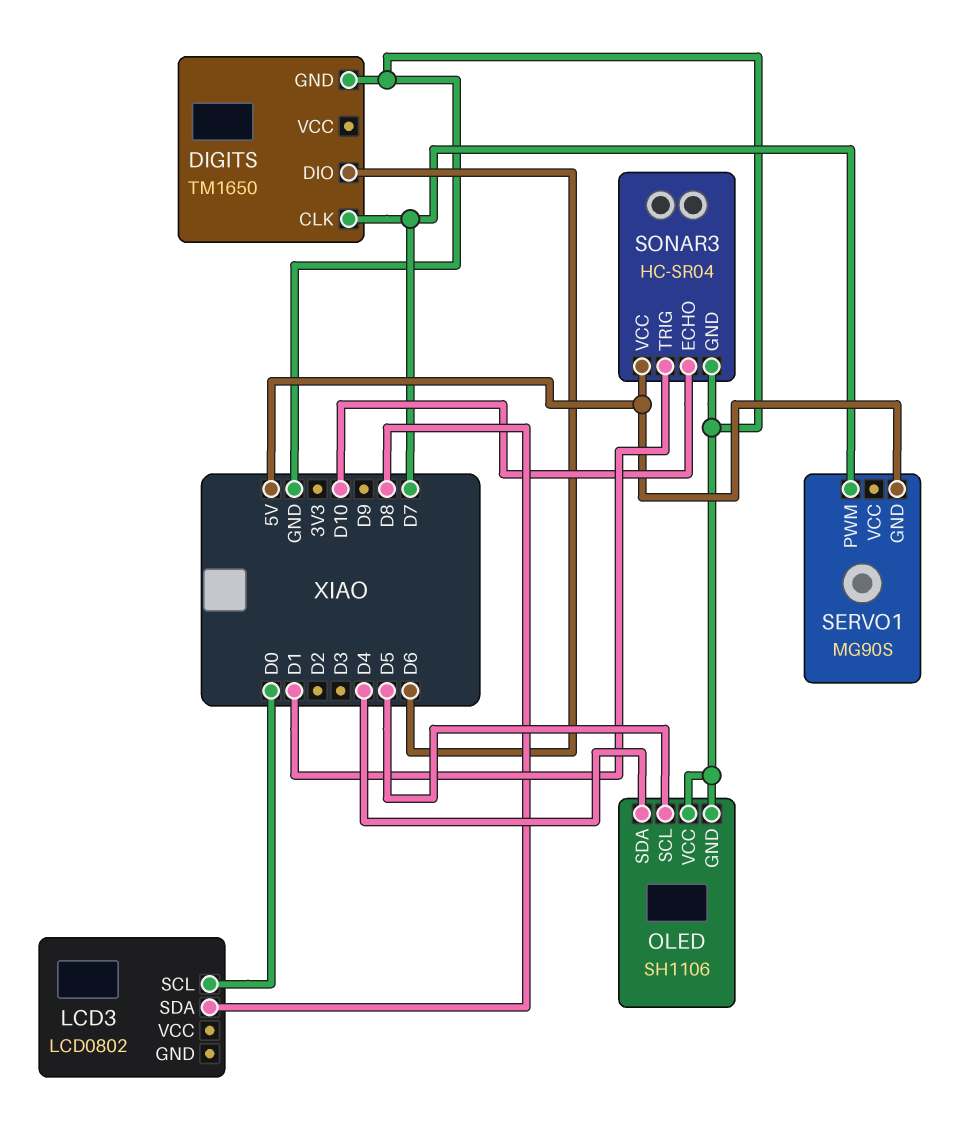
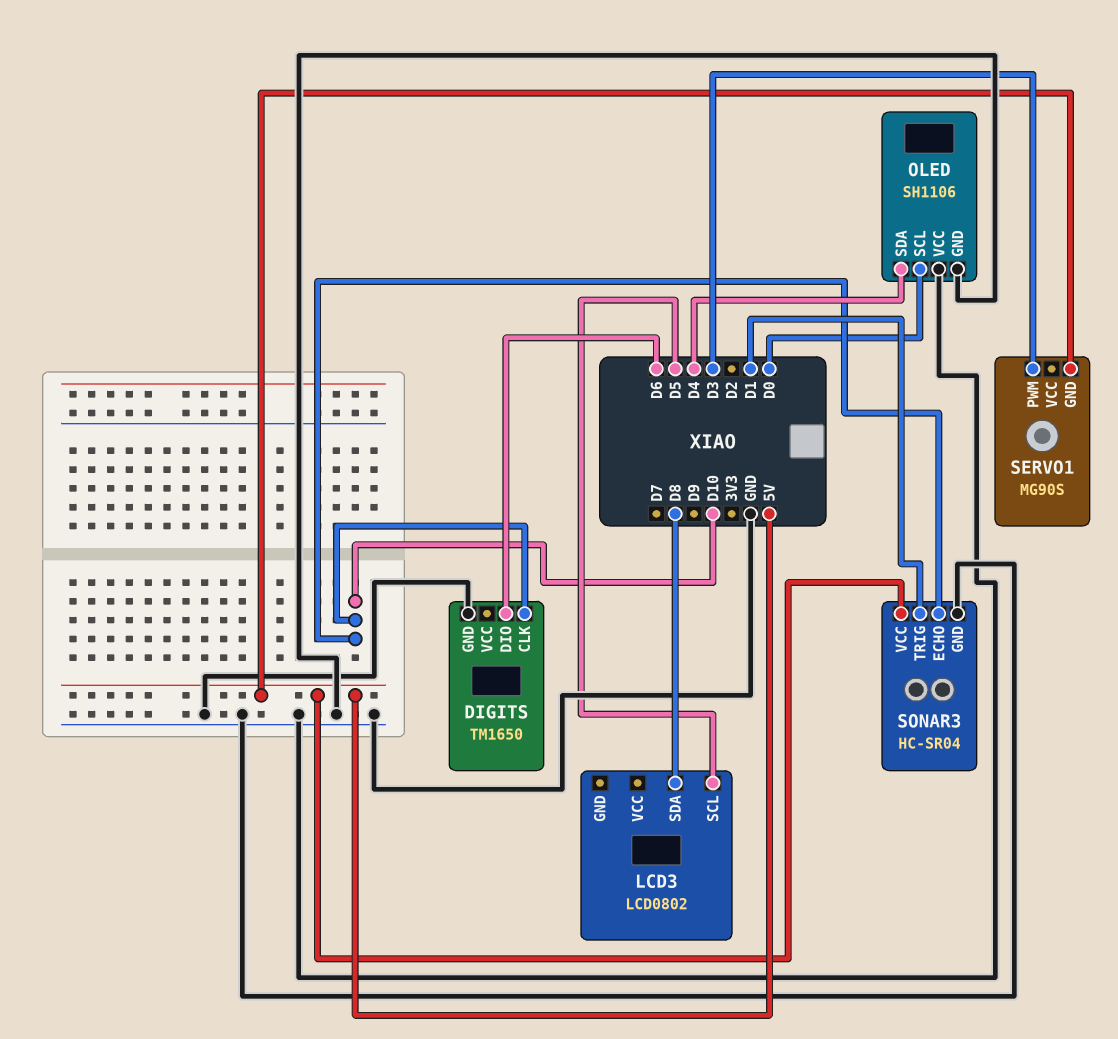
DIGITS pin CLK: D7 -> D10
LCD3 pin SCL: D0 -> D5
OLED pin SCL: D5 -> D0
SERVO1 pin PWM: D7 -> D3

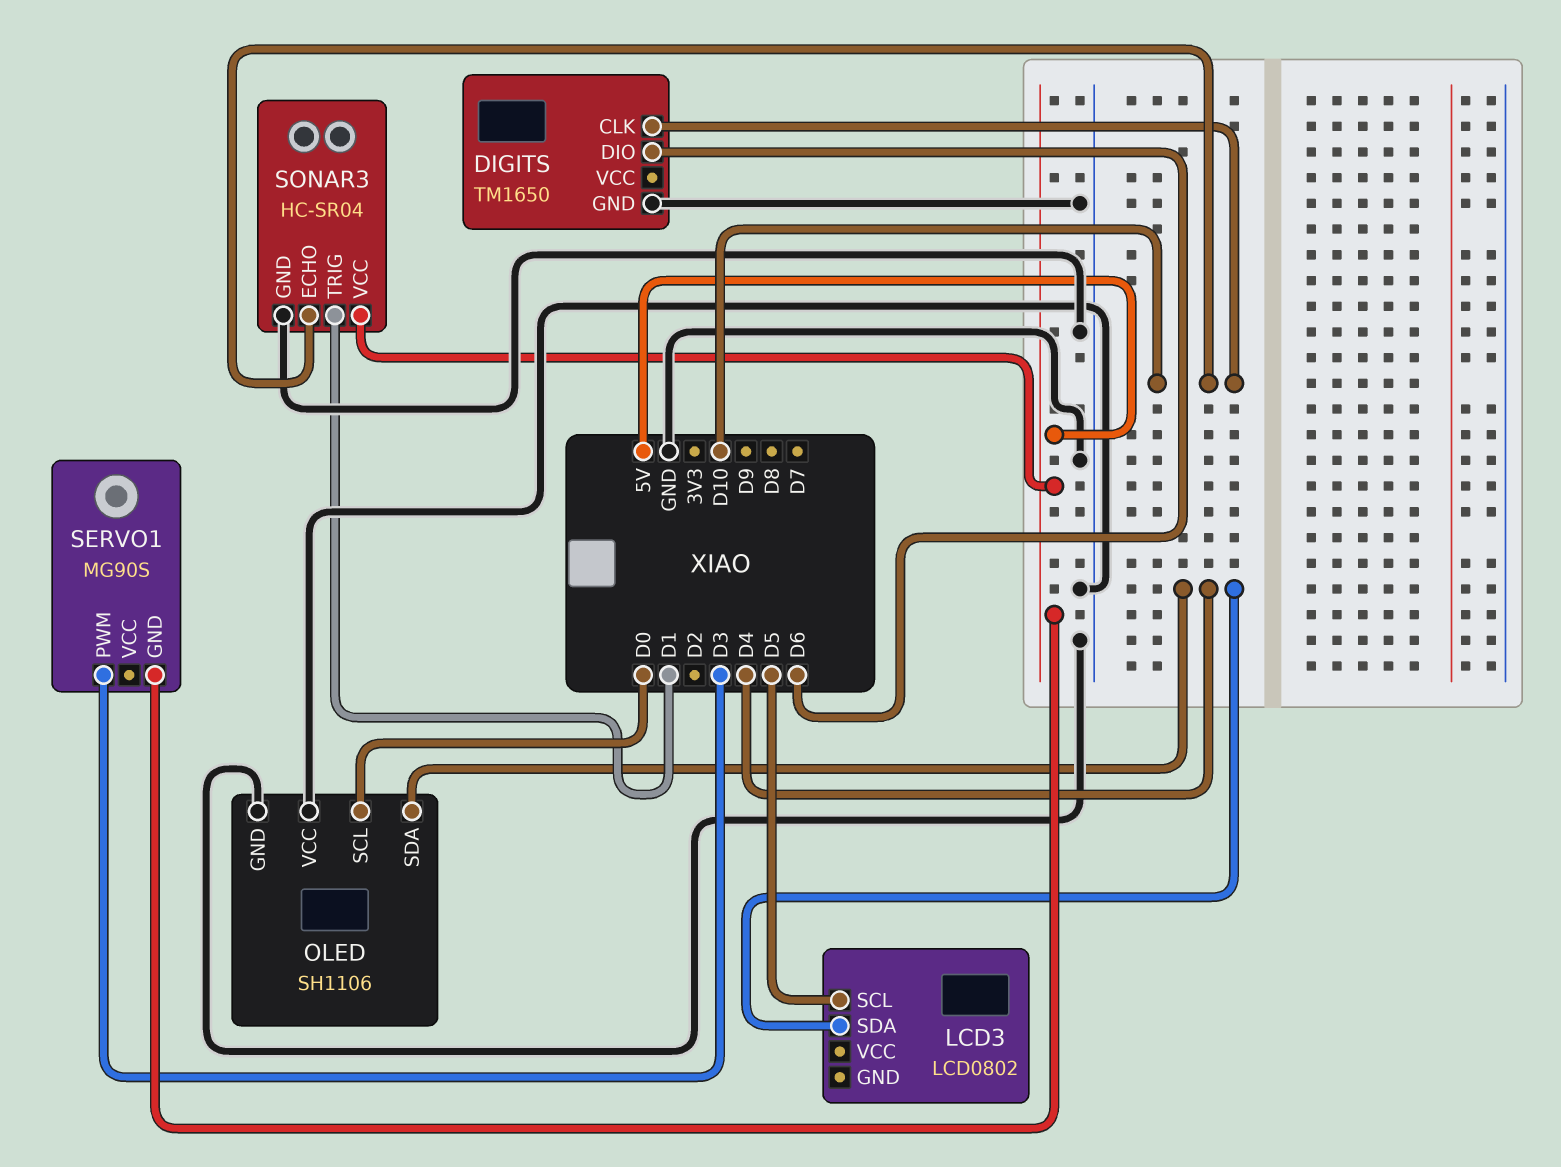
LCD3 pin SDA: D8 -> D4

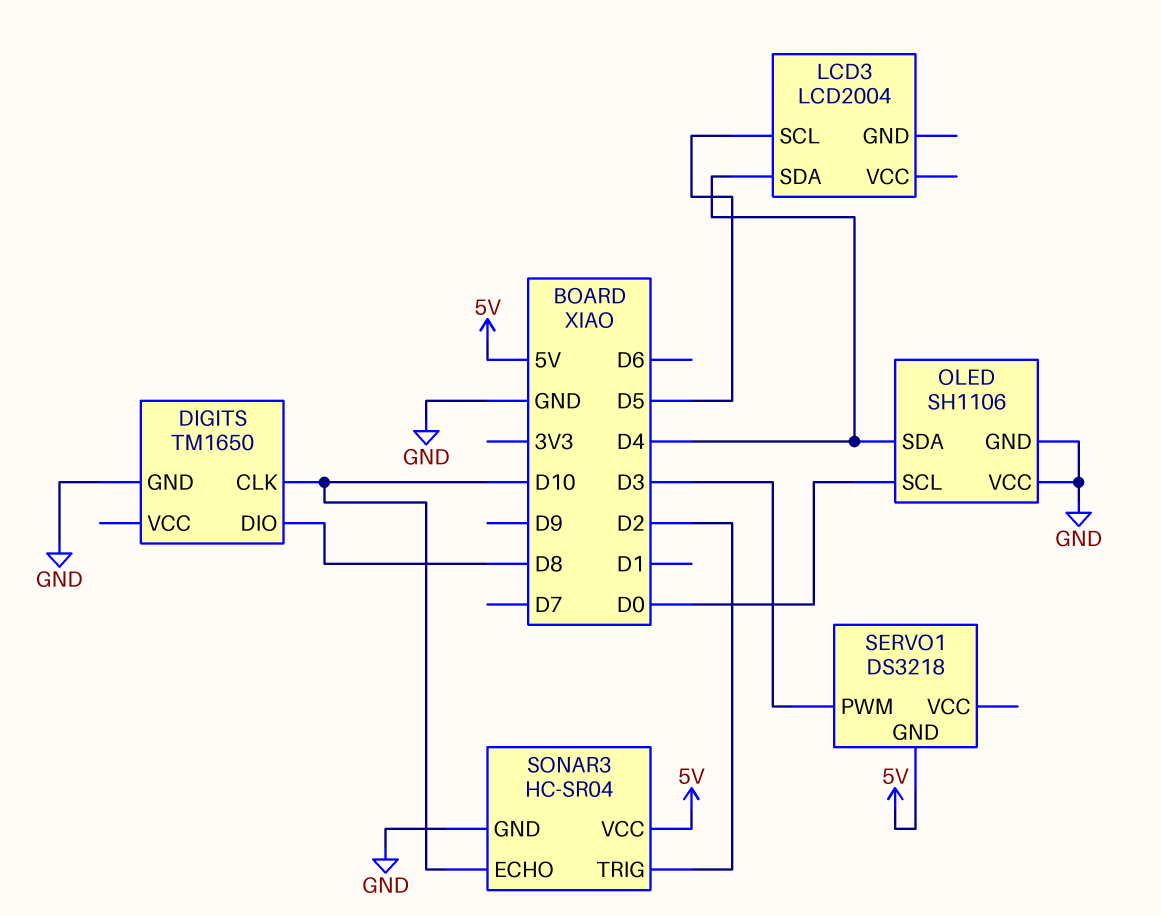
DIGITS pin DIO: D6 -> D8
LCD3: LCD0802 -> LCD2004
SERVO1: MG90S -> DS3218
SONAR3 pin TRIG: D1 -> D2

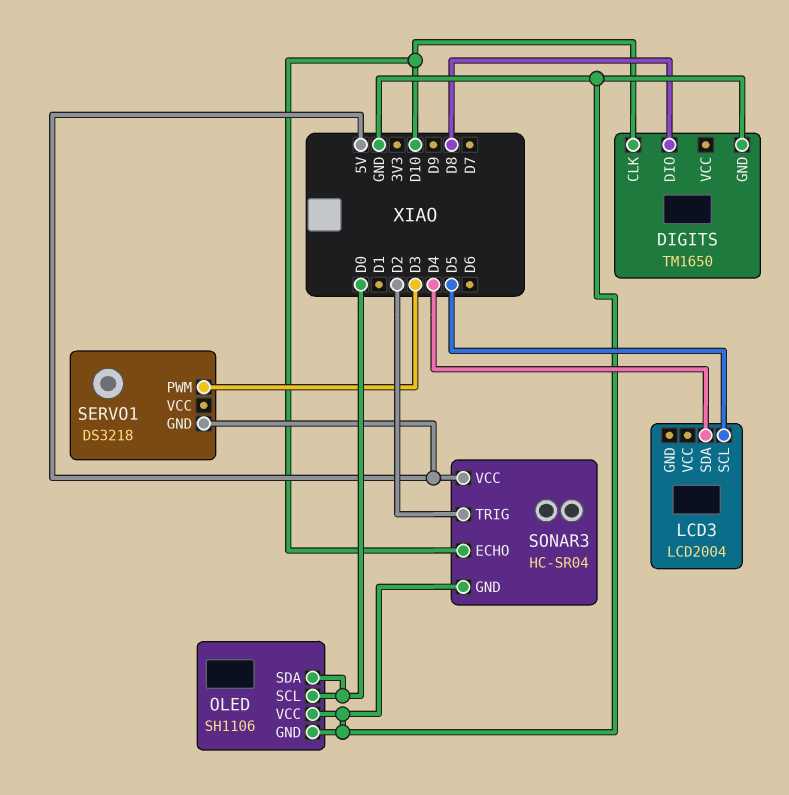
OLED pin SDA: D4 -> D0

